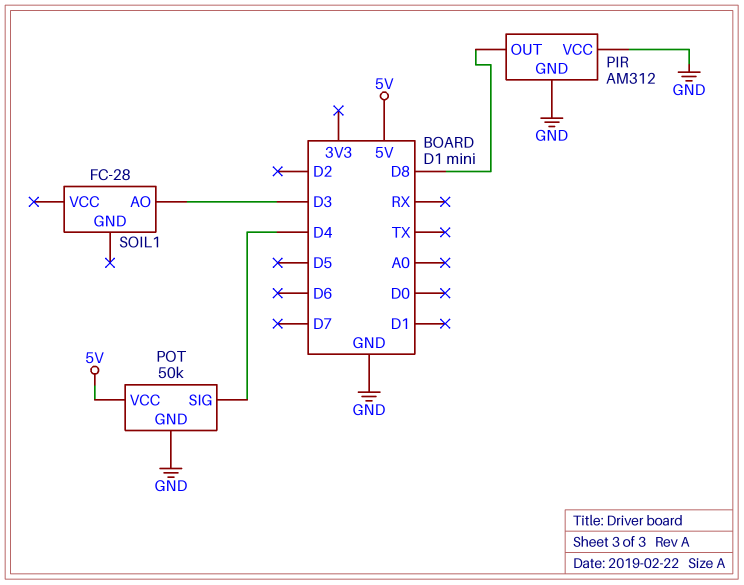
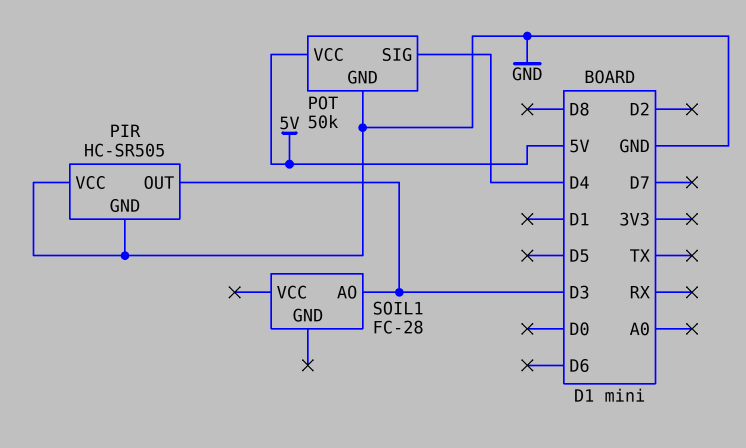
PIR: AM312 -> HC-SR505
PIR pin OUT: D8 -> D3

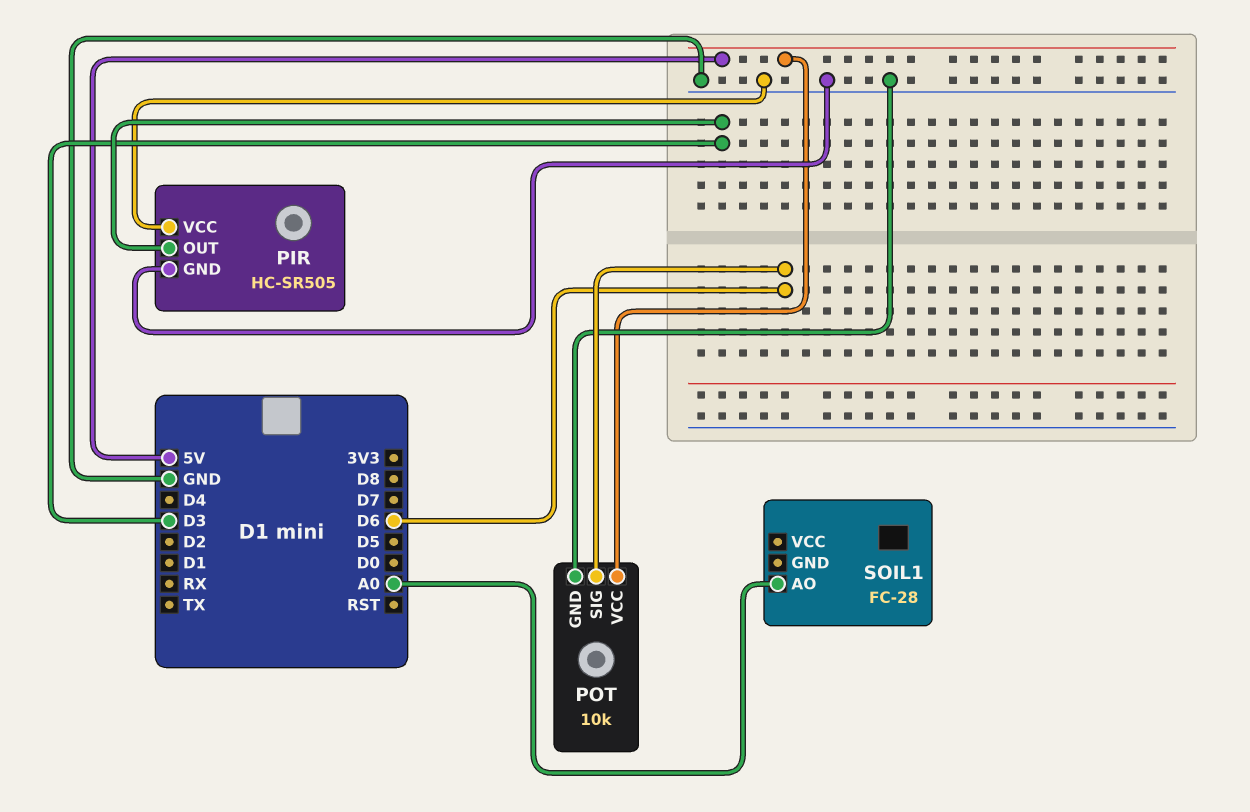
POT: 50k -> 10k
POT pin SIG: D4 -> D6
SOIL1 pin AO: D3 -> A0

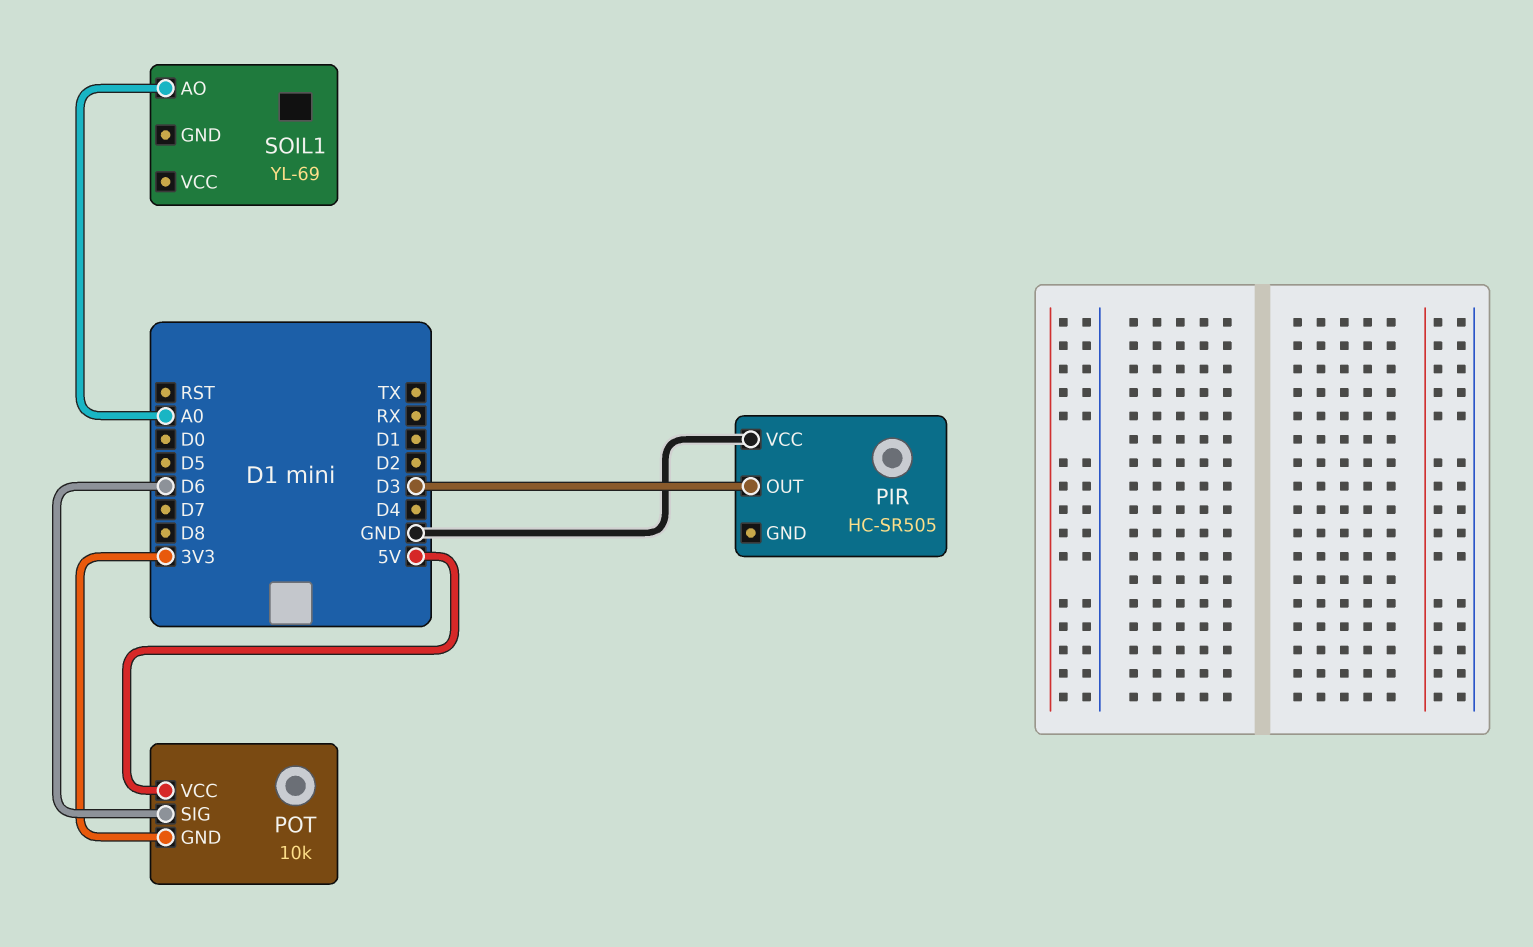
PIR pin GND: GND -> none
POT pin GND: GND -> 3V3
SOIL1: FC-28 -> YL-69

